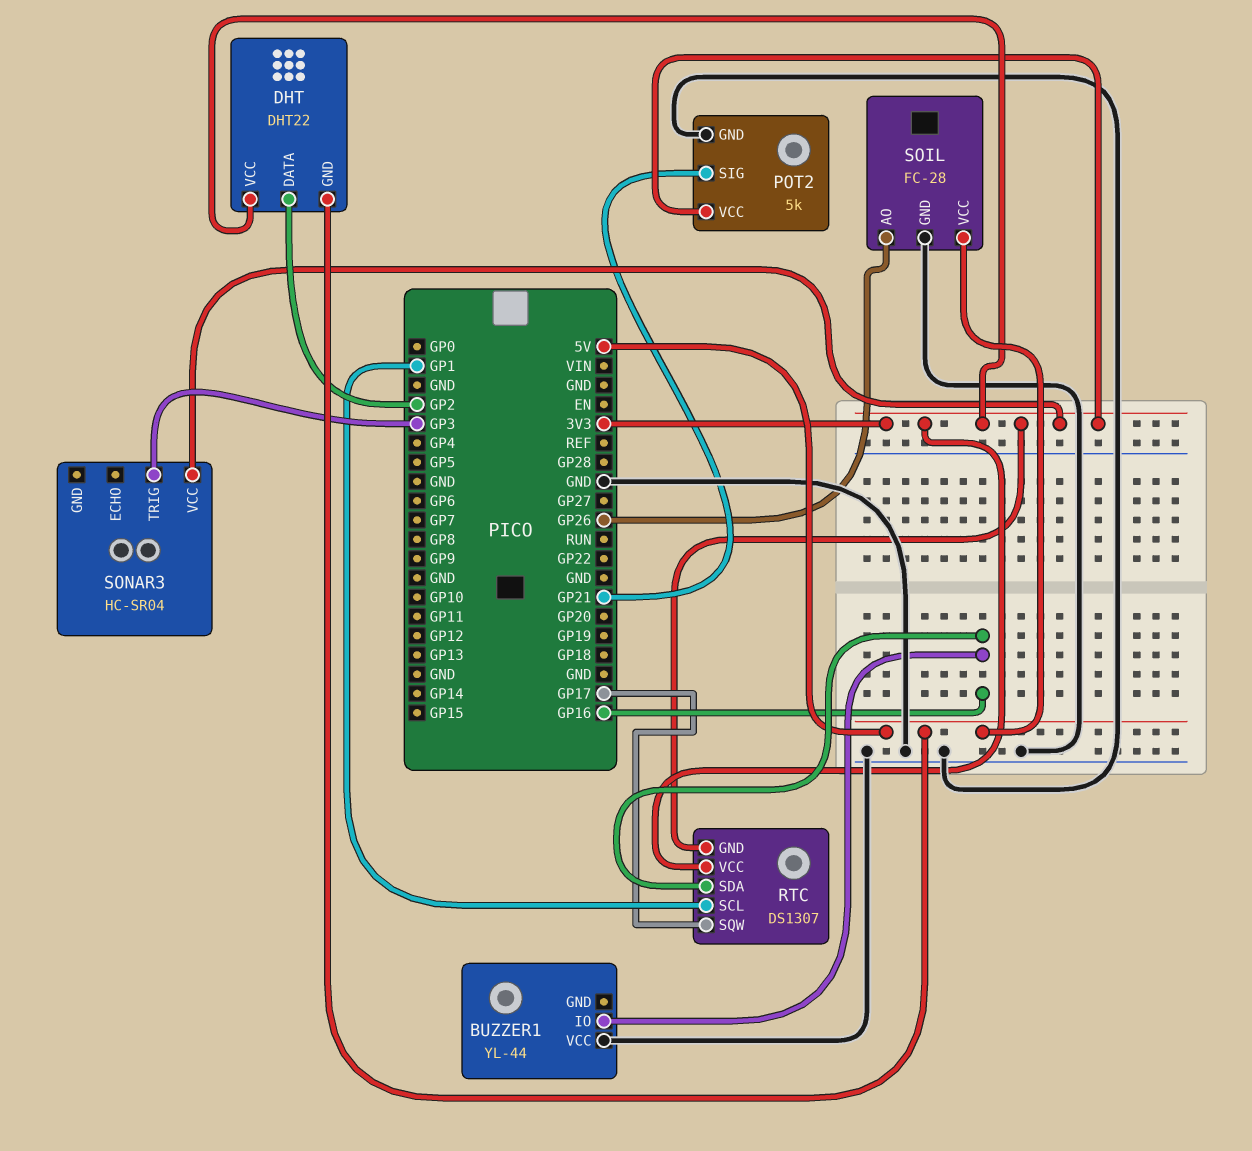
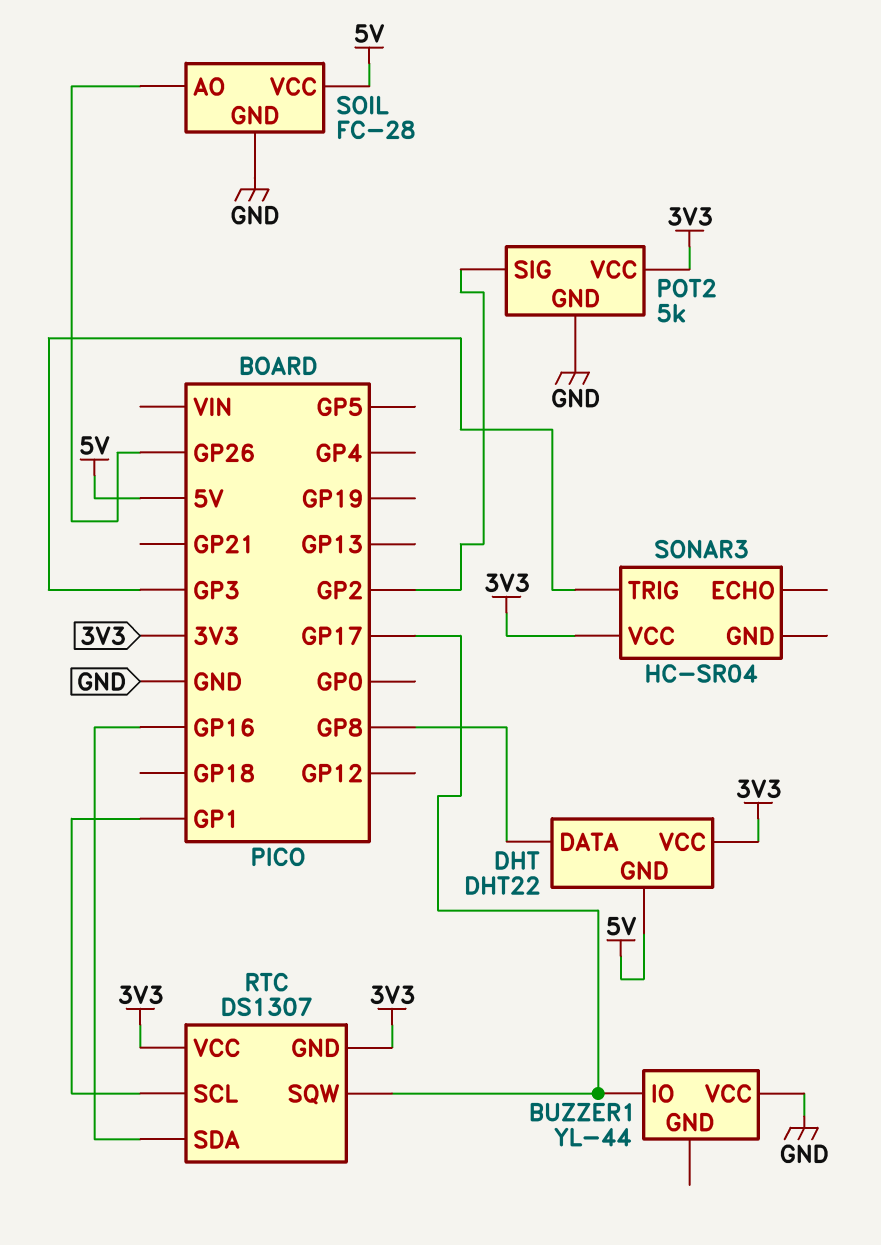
BUZZER1 pin IO: GP16 -> GP17
DHT pin DATA: GP2 -> GP8
POT2 pin SIG: GP21 -> GP2

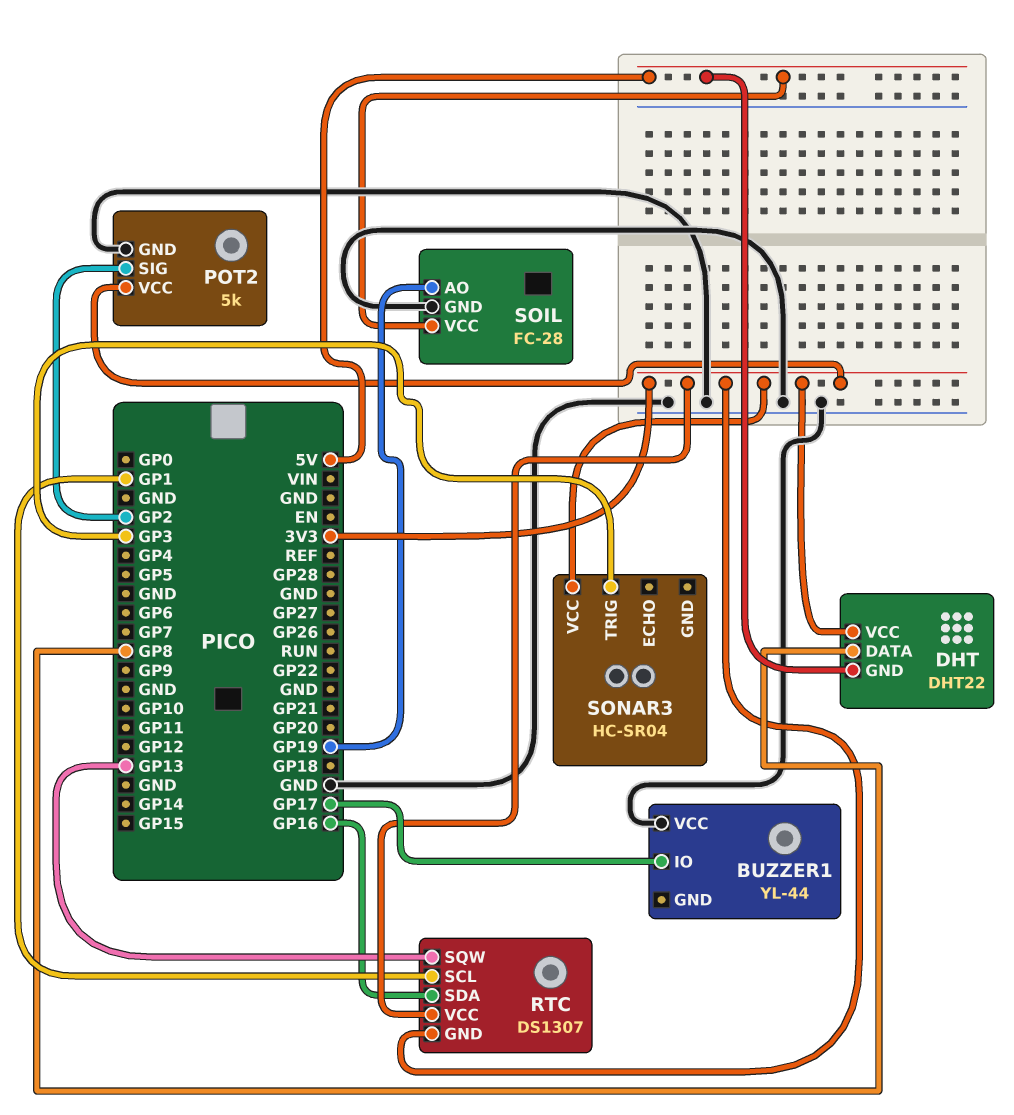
RTC pin SQW: GP17 -> GP13
SOIL pin AO: GP26 -> GP19

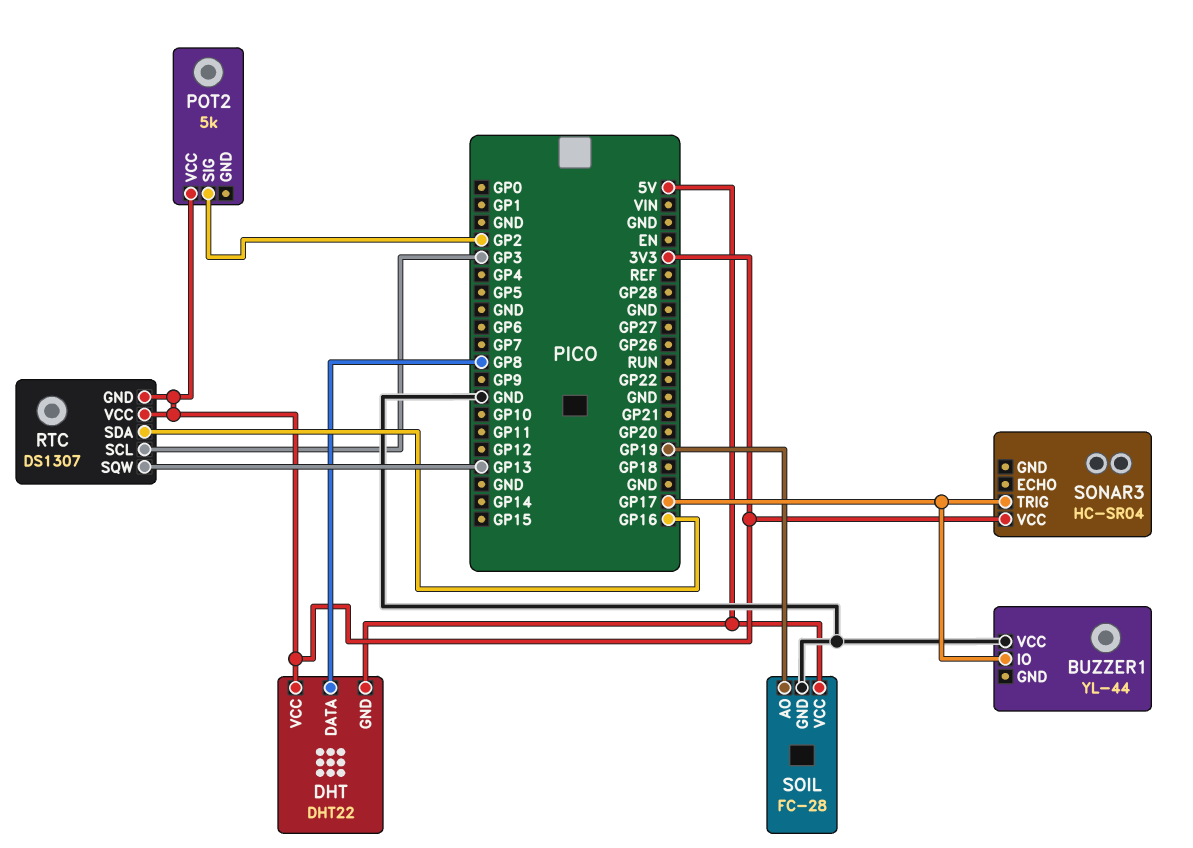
POT2 pin GND: GND -> none
RTC pin SCL: GP1 -> GP3
SONAR3 pin TRIG: GP3 -> GP17

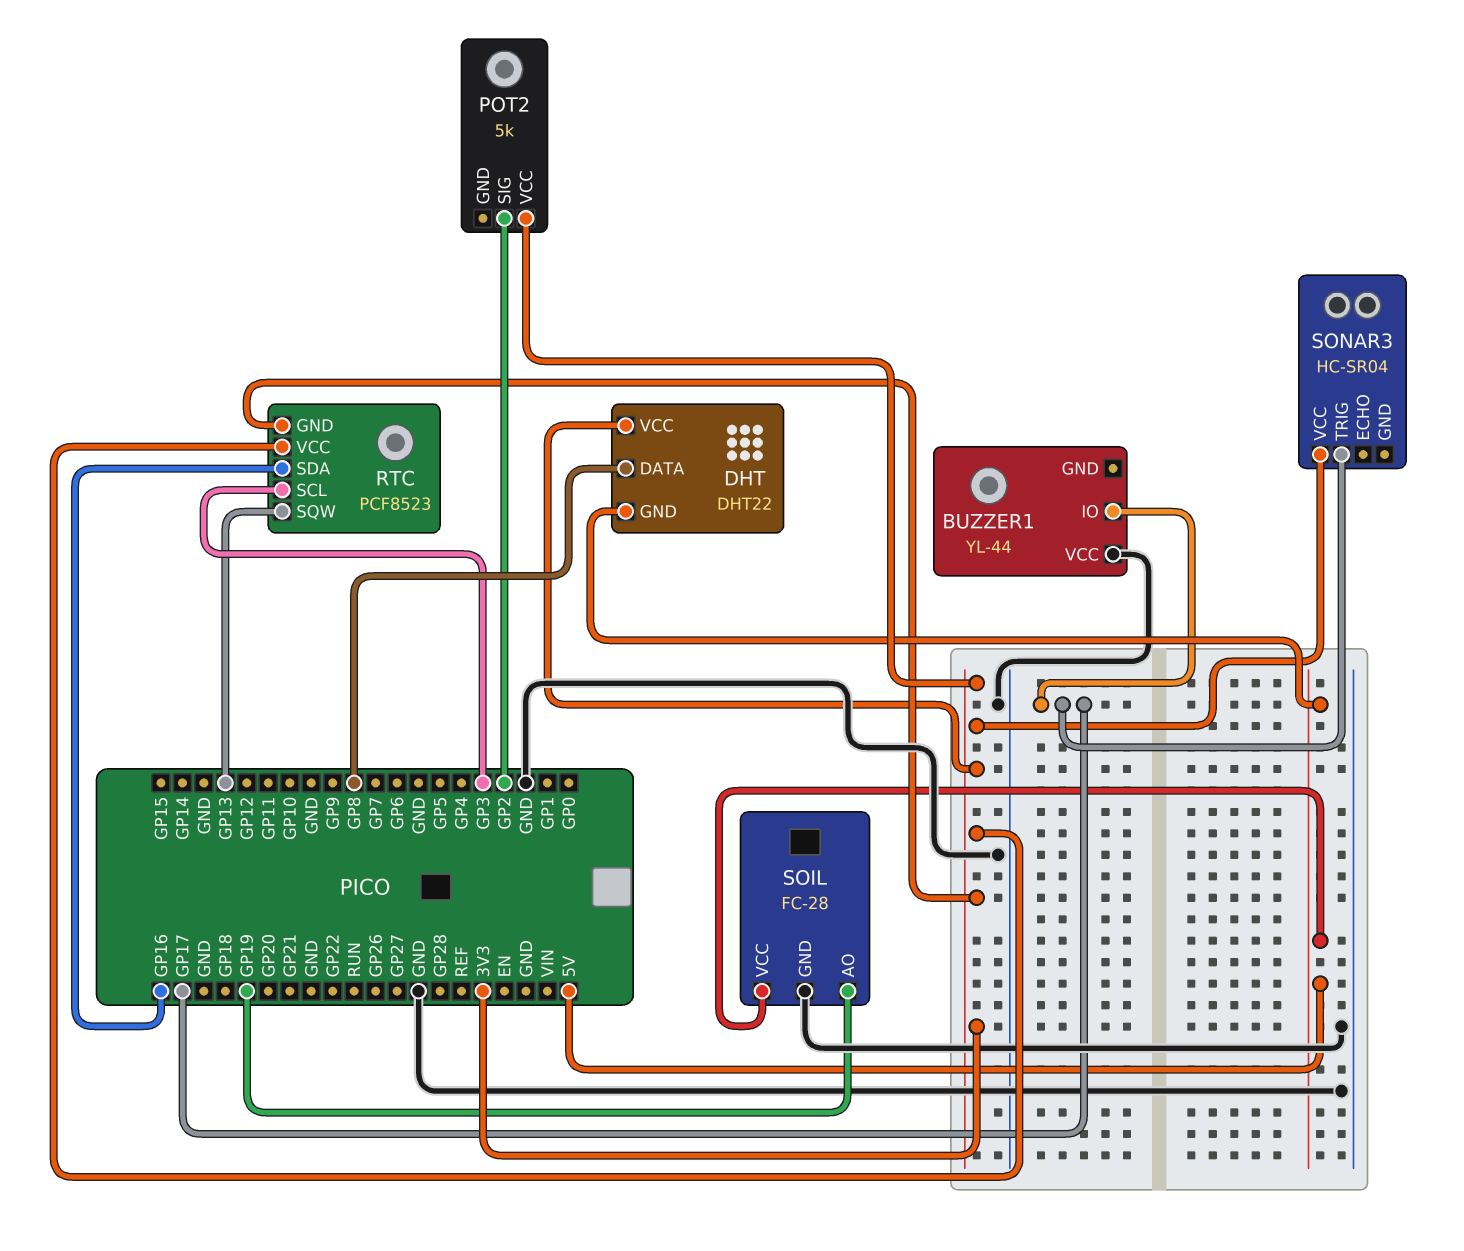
RTC: DS1307 -> PCF8523

